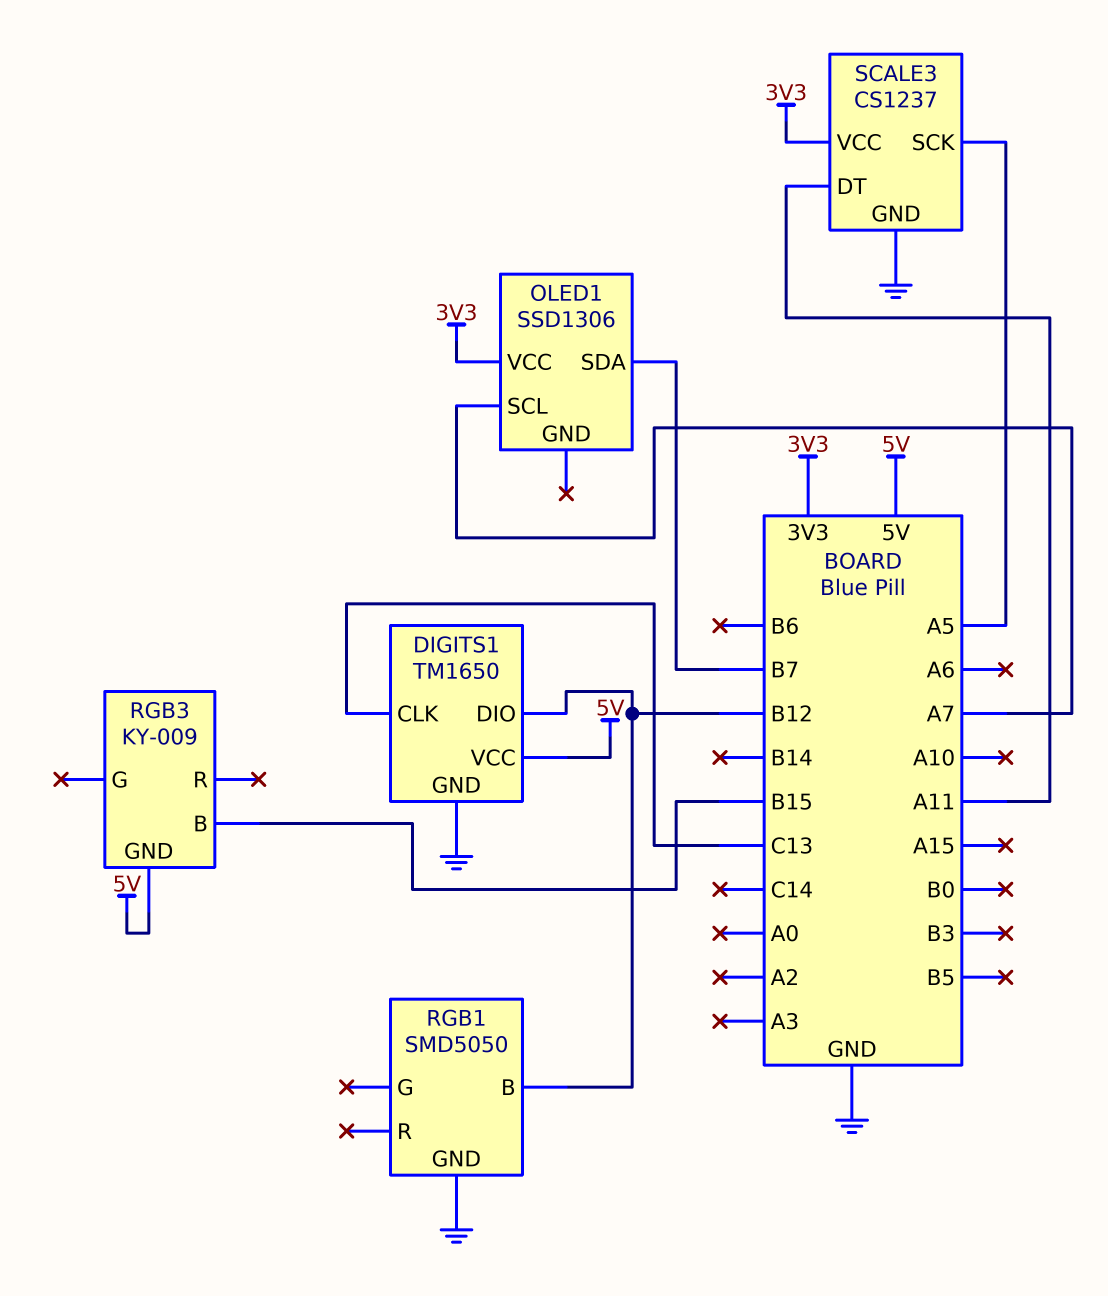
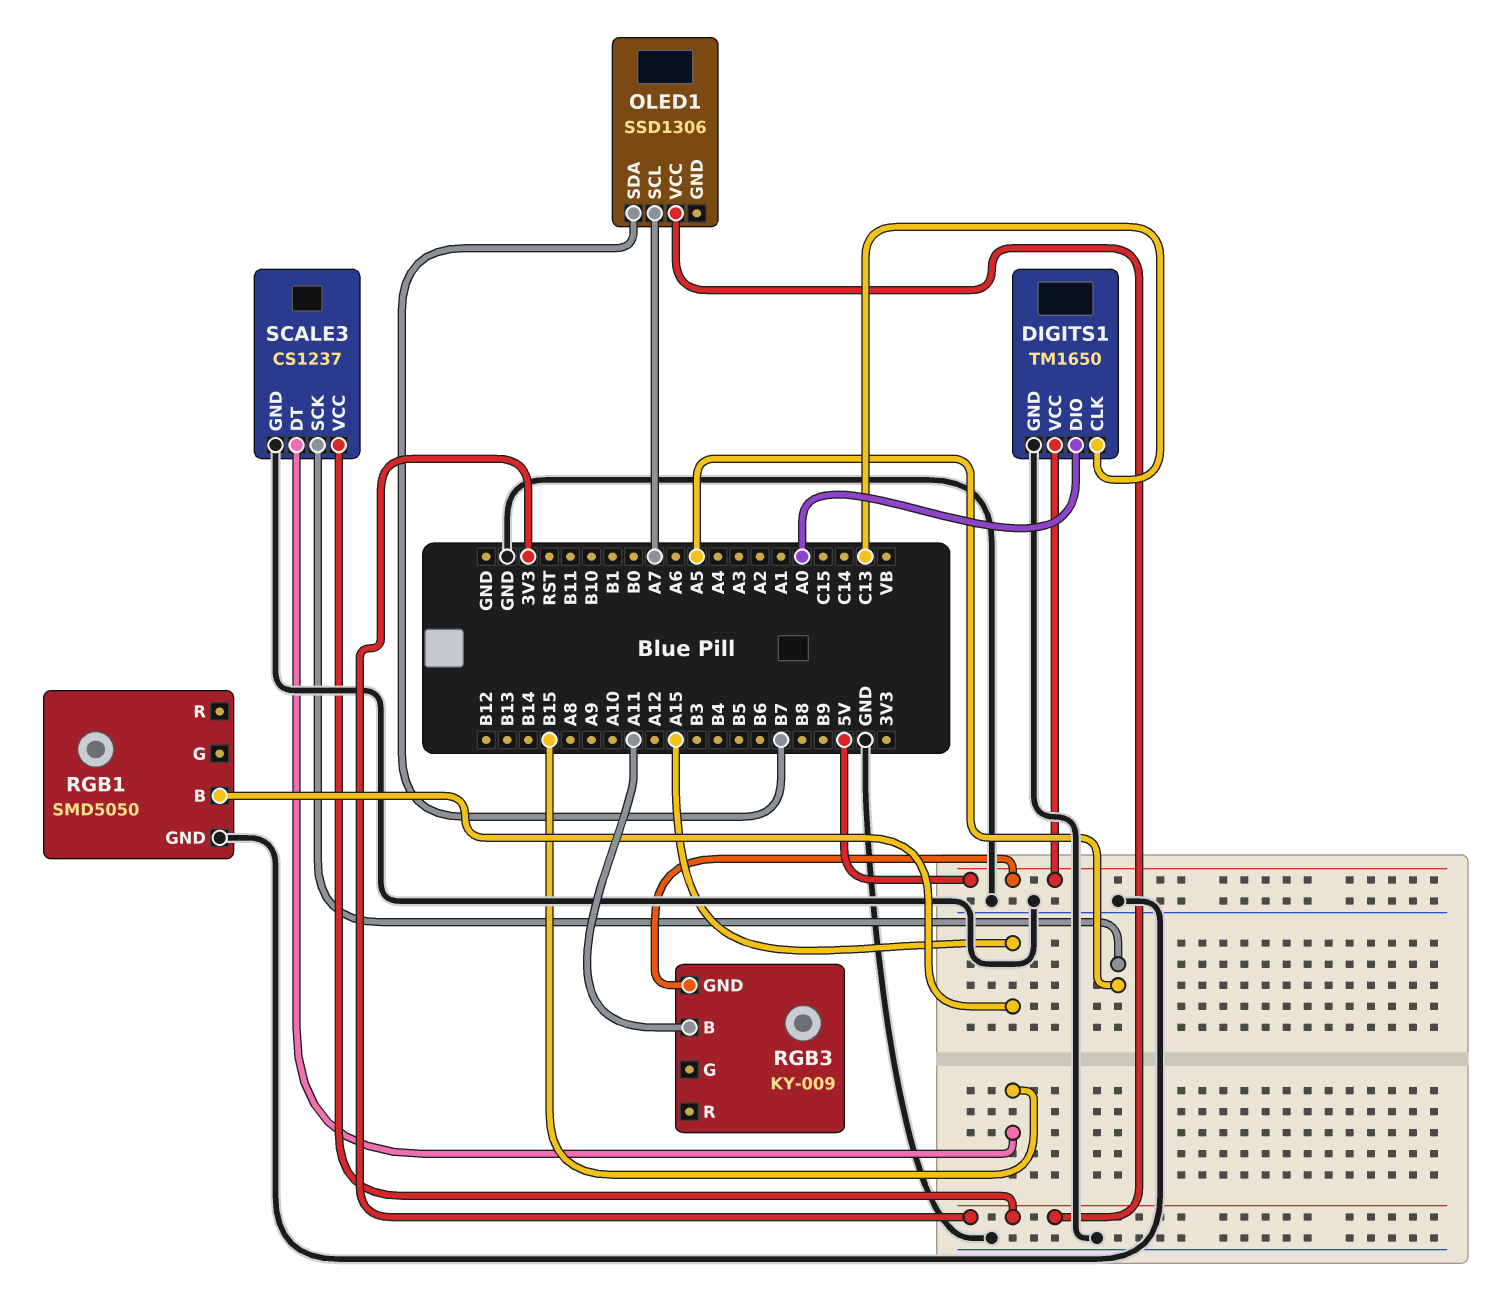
DIGITS1 pin DIO: B12 -> A0
RGB1 pin B: B12 -> A15
RGB3 pin B: B15 -> A11
SCALE3 pin DT: A11 -> B15

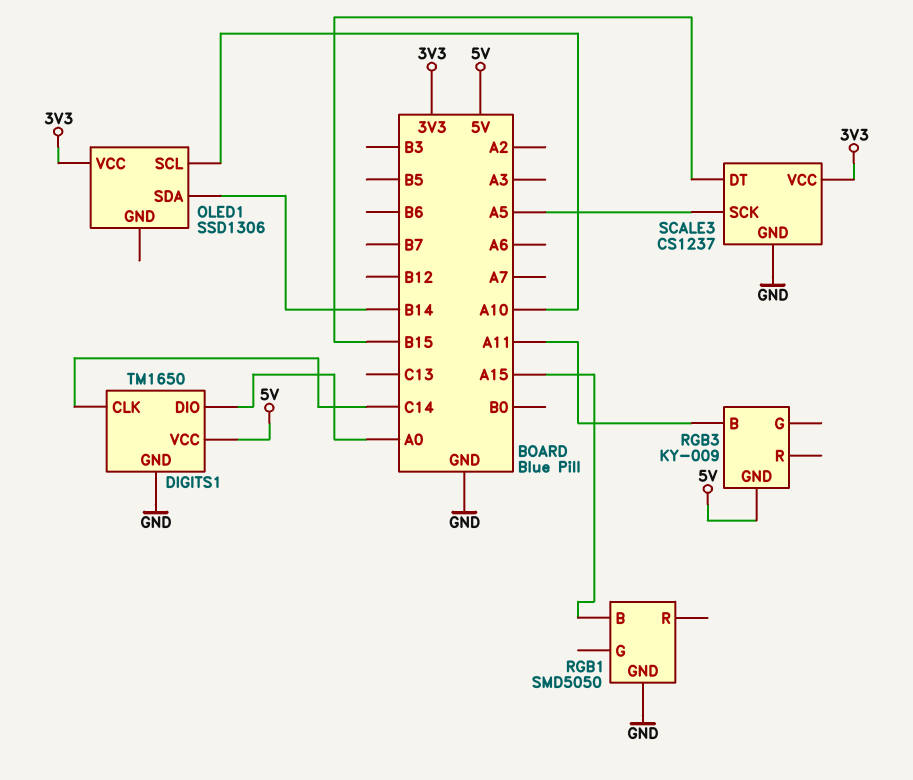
DIGITS1 pin CLK: C13 -> C14
OLED1 pin SCL: A7 -> A10
OLED1 pin SDA: B7 -> B14

